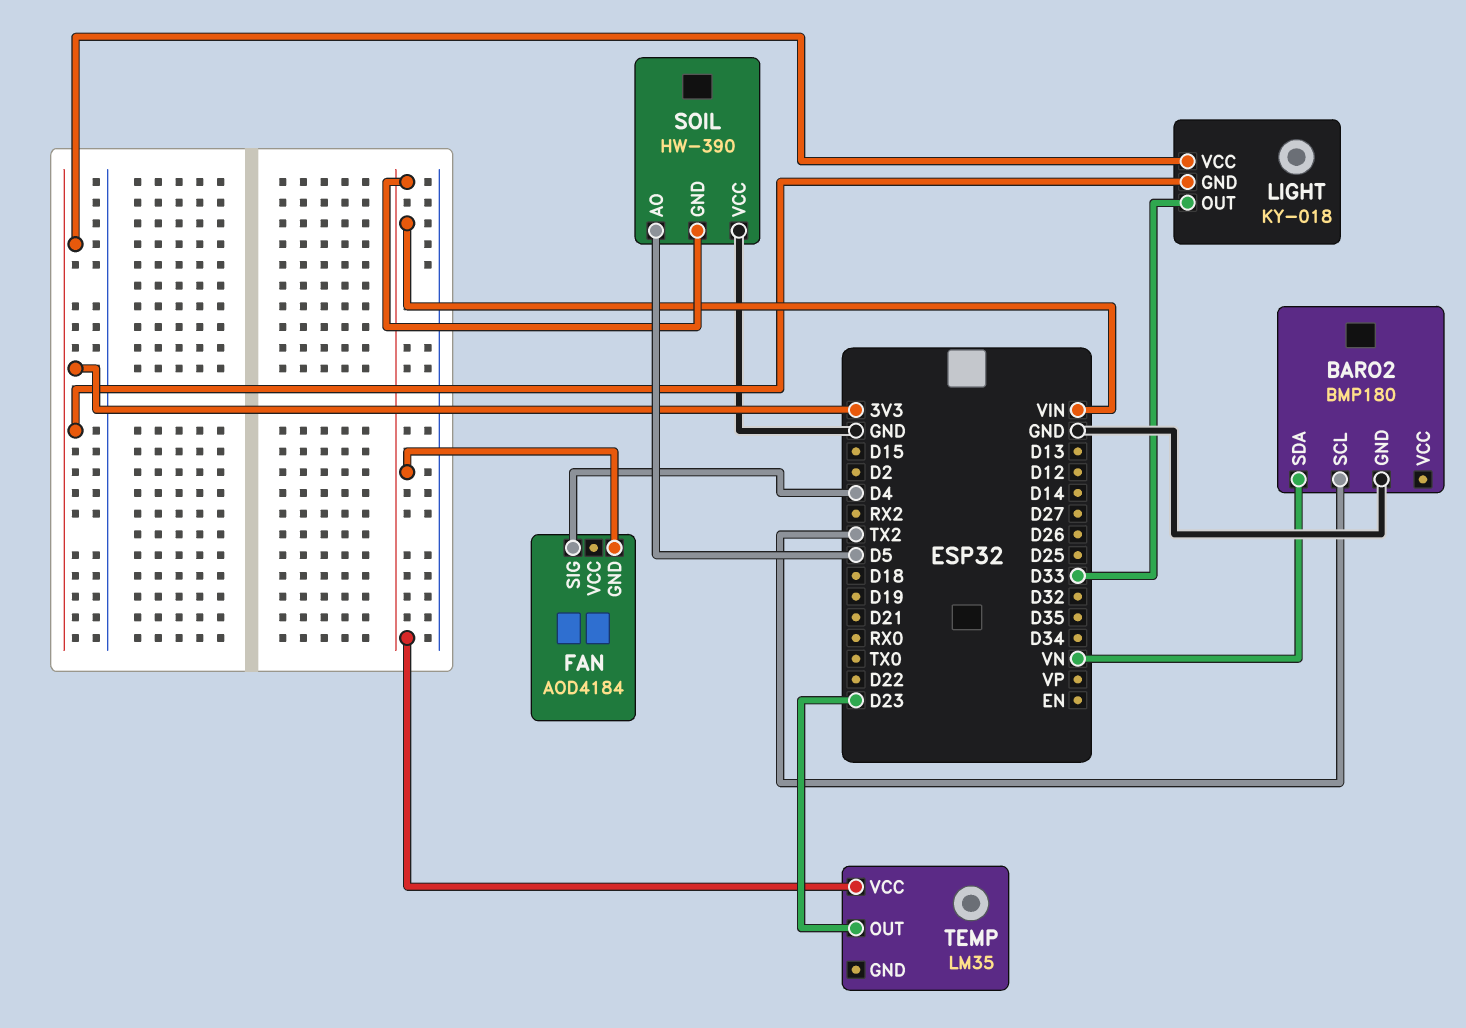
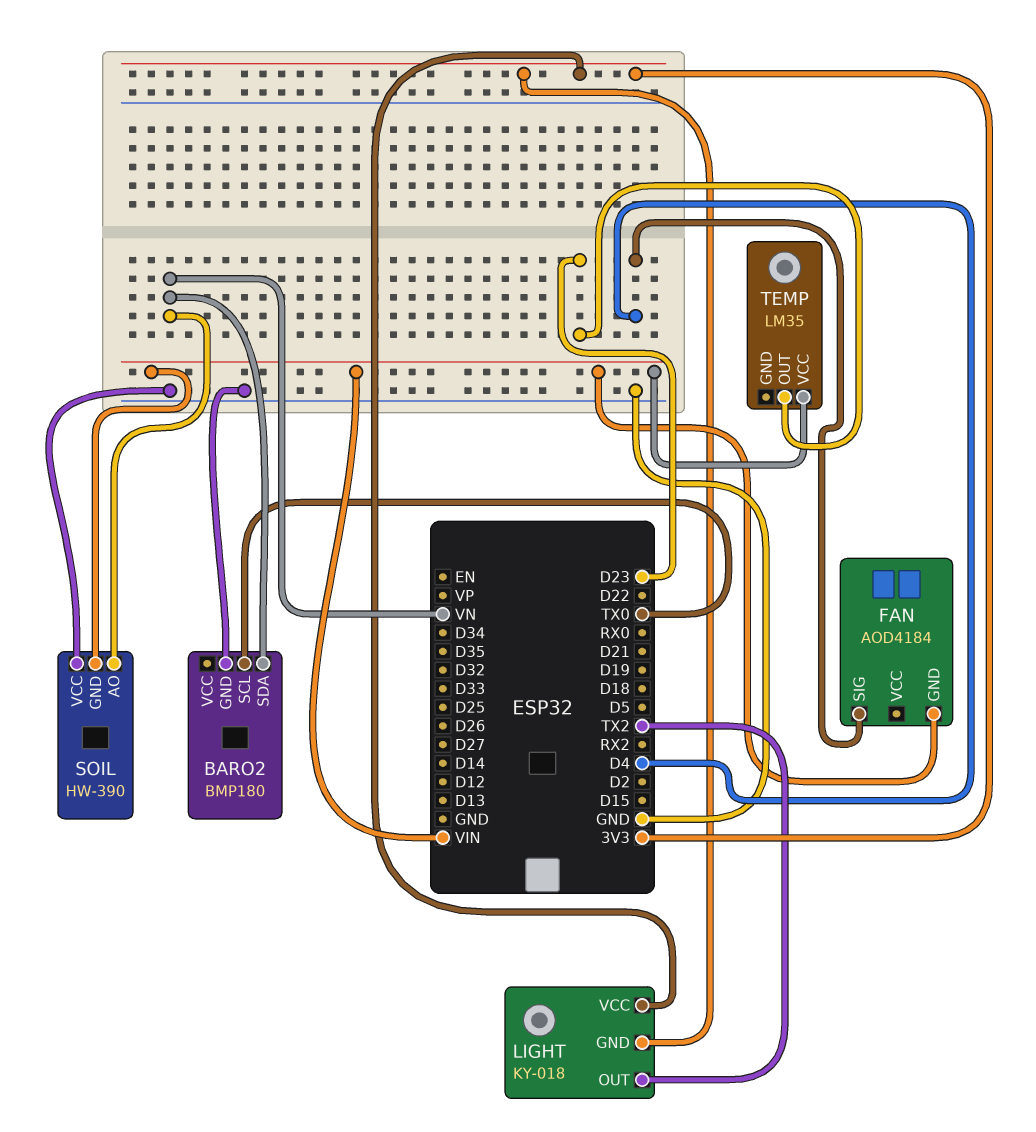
BARO2 pin SCL: TX2 -> TX0
LIGHT pin OUT: D33 -> TX2
SOIL pin AO: D5 -> VN

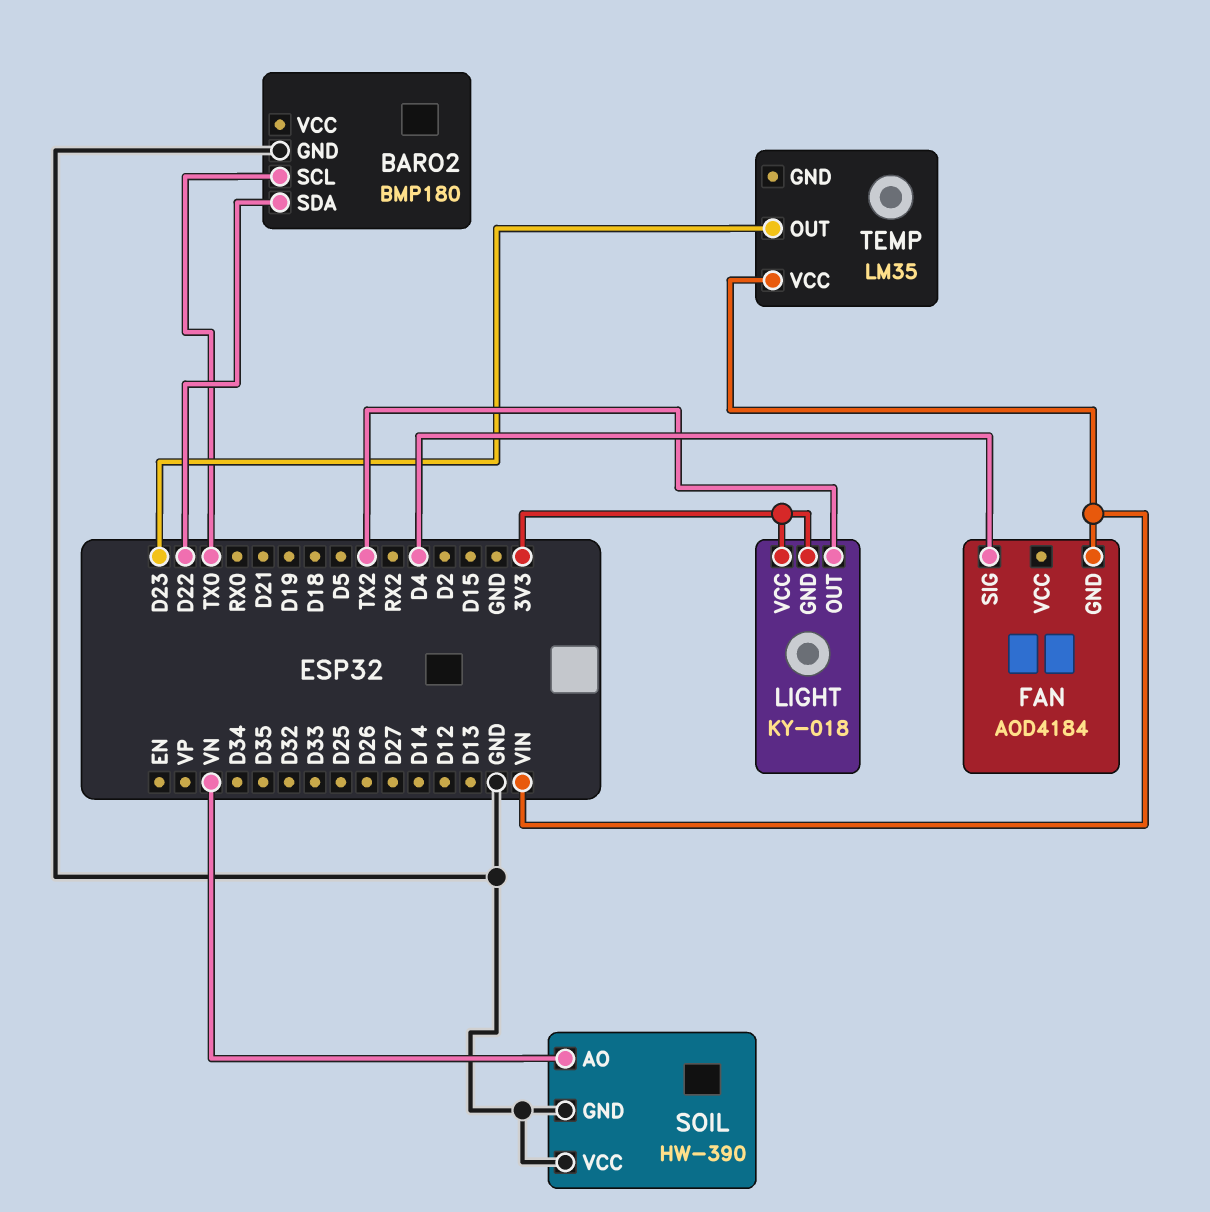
BARO2 pin SDA: VN -> D22
SOIL pin GND: VIN -> GND

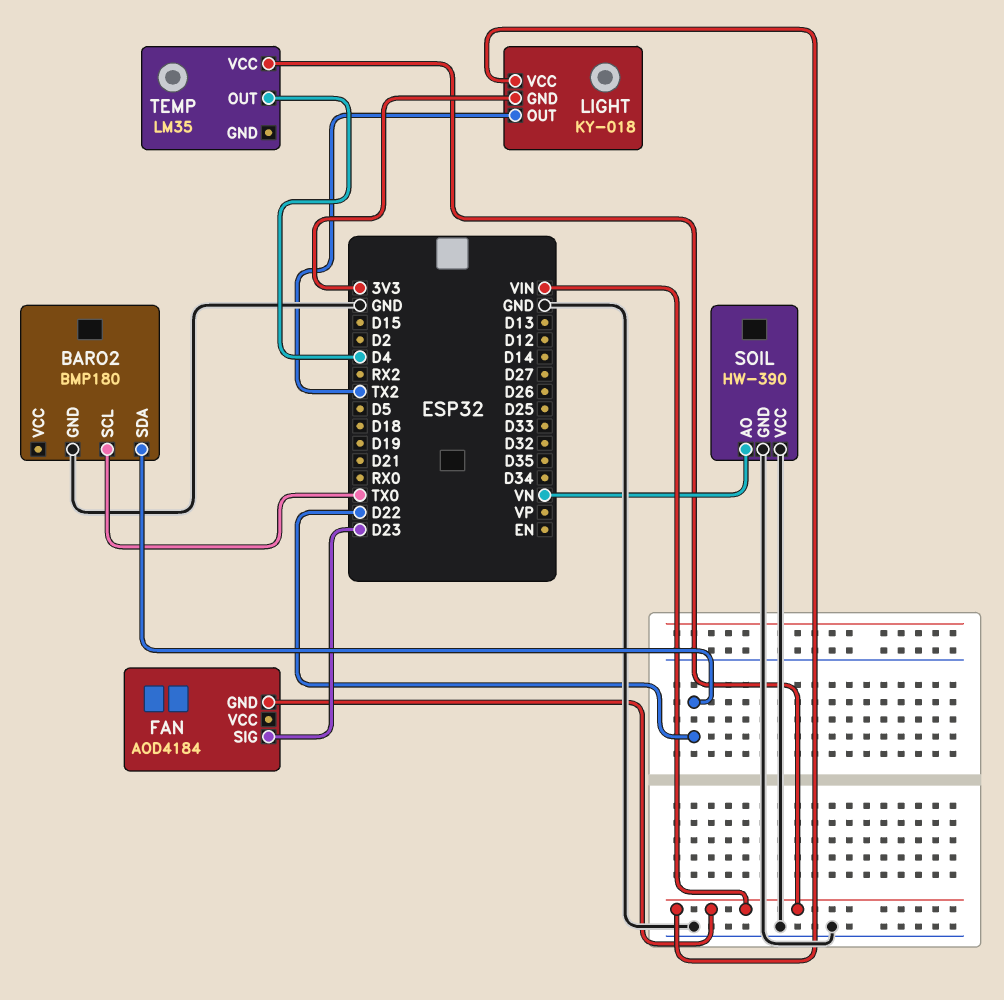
FAN pin SIG: D4 -> D23
LIGHT pin VCC: 3V3 -> VIN
TEMP pin OUT: D23 -> D4

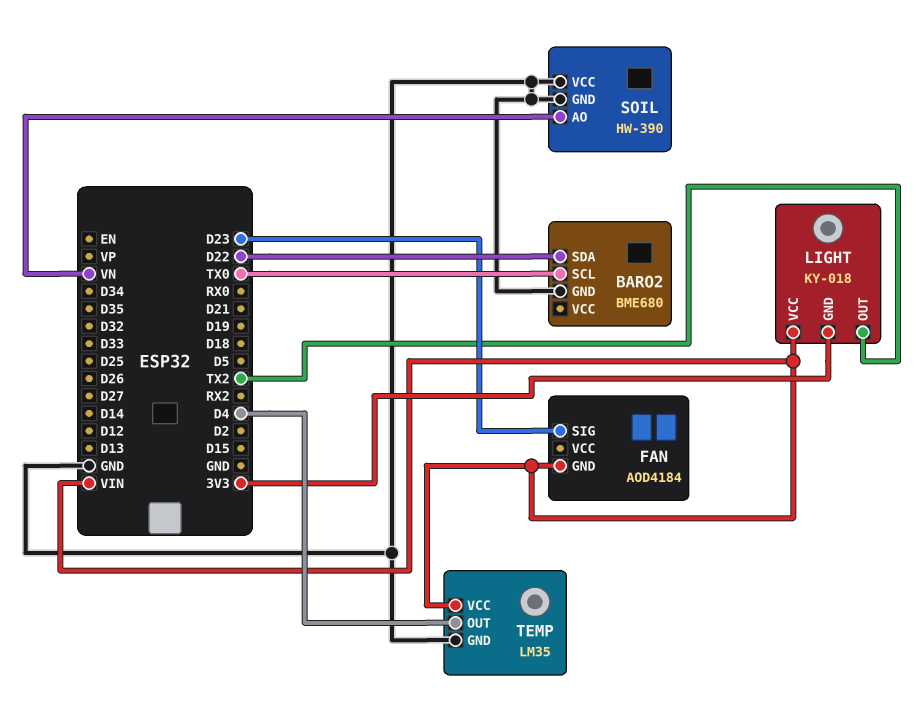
BARO2: BMP180 -> BME680
TEMP pin GND: none -> GND

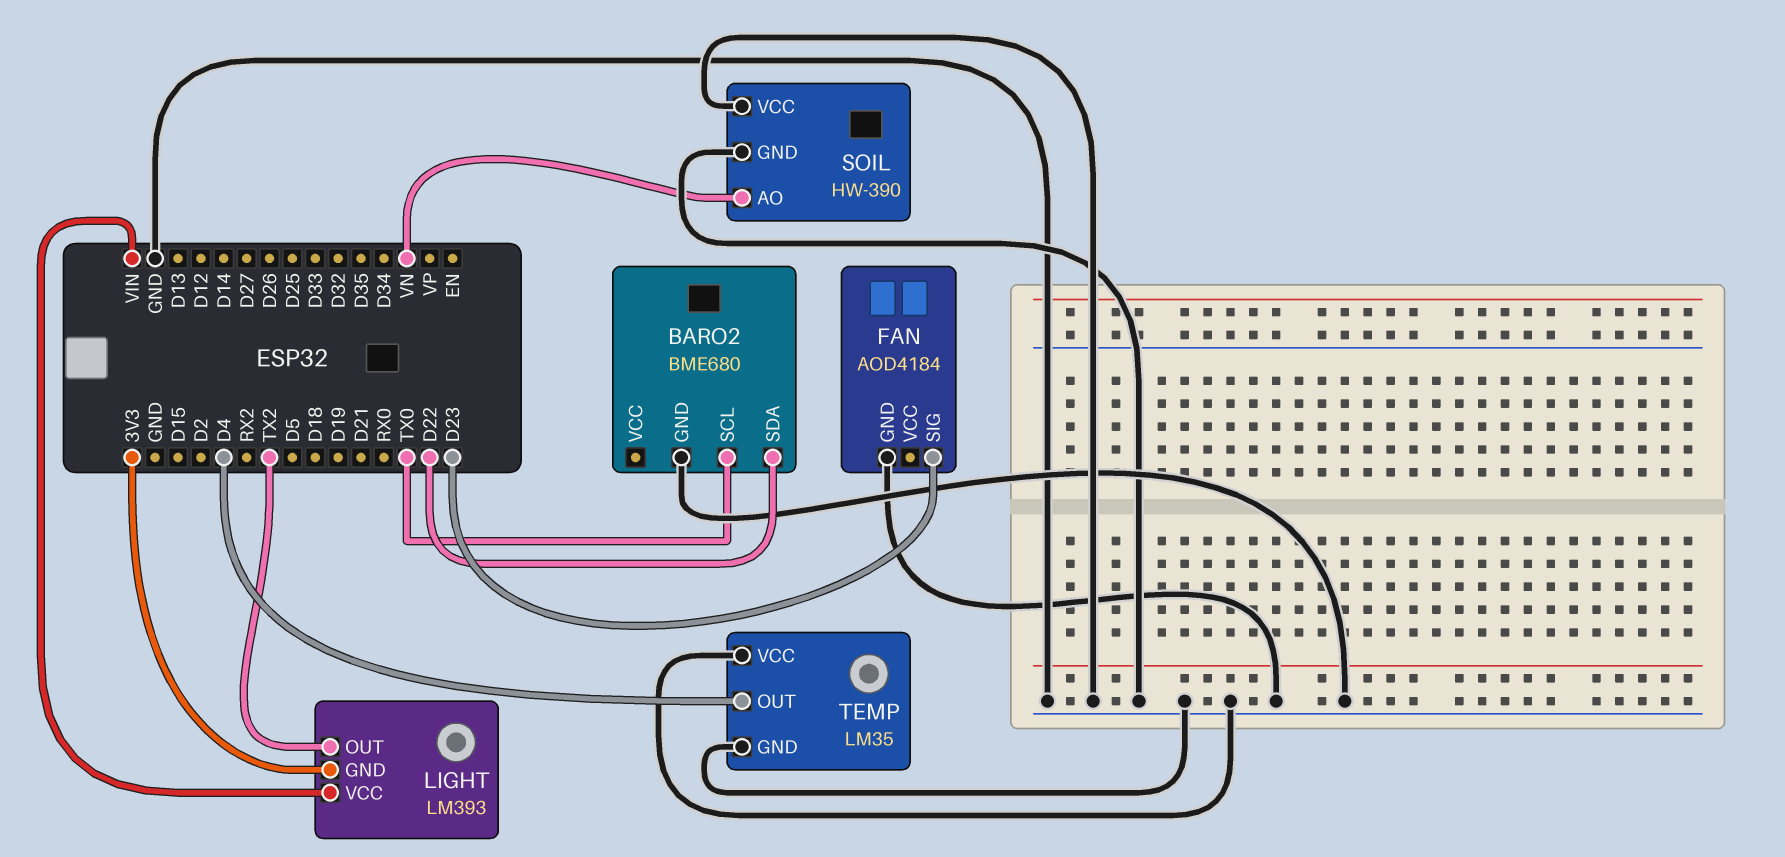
FAN pin GND: VIN -> GND
LIGHT: KY-018 -> LM393
TEMP pin VCC: VIN -> GND

